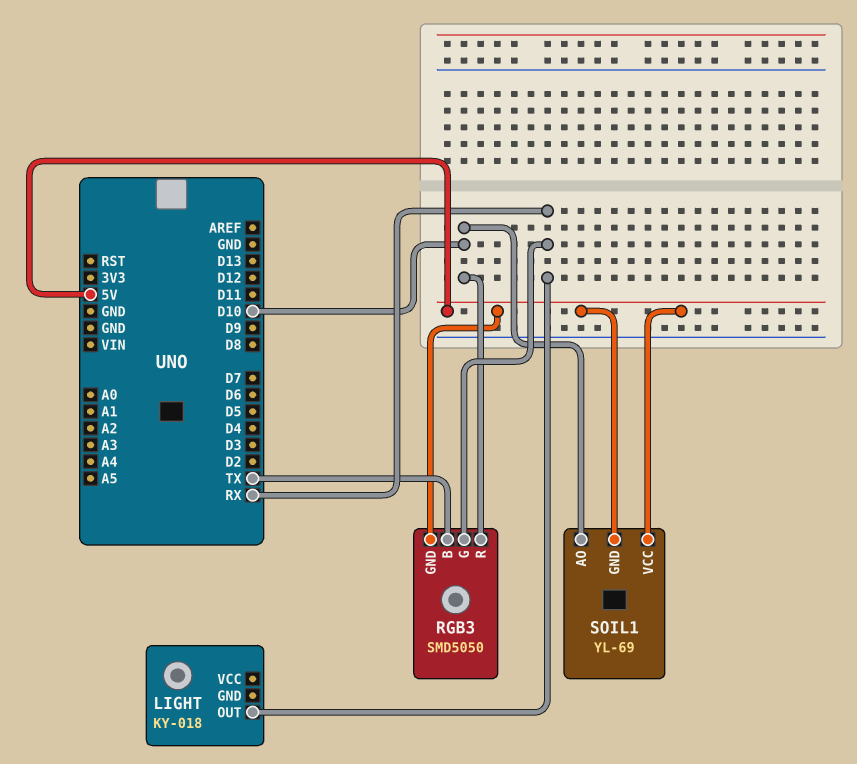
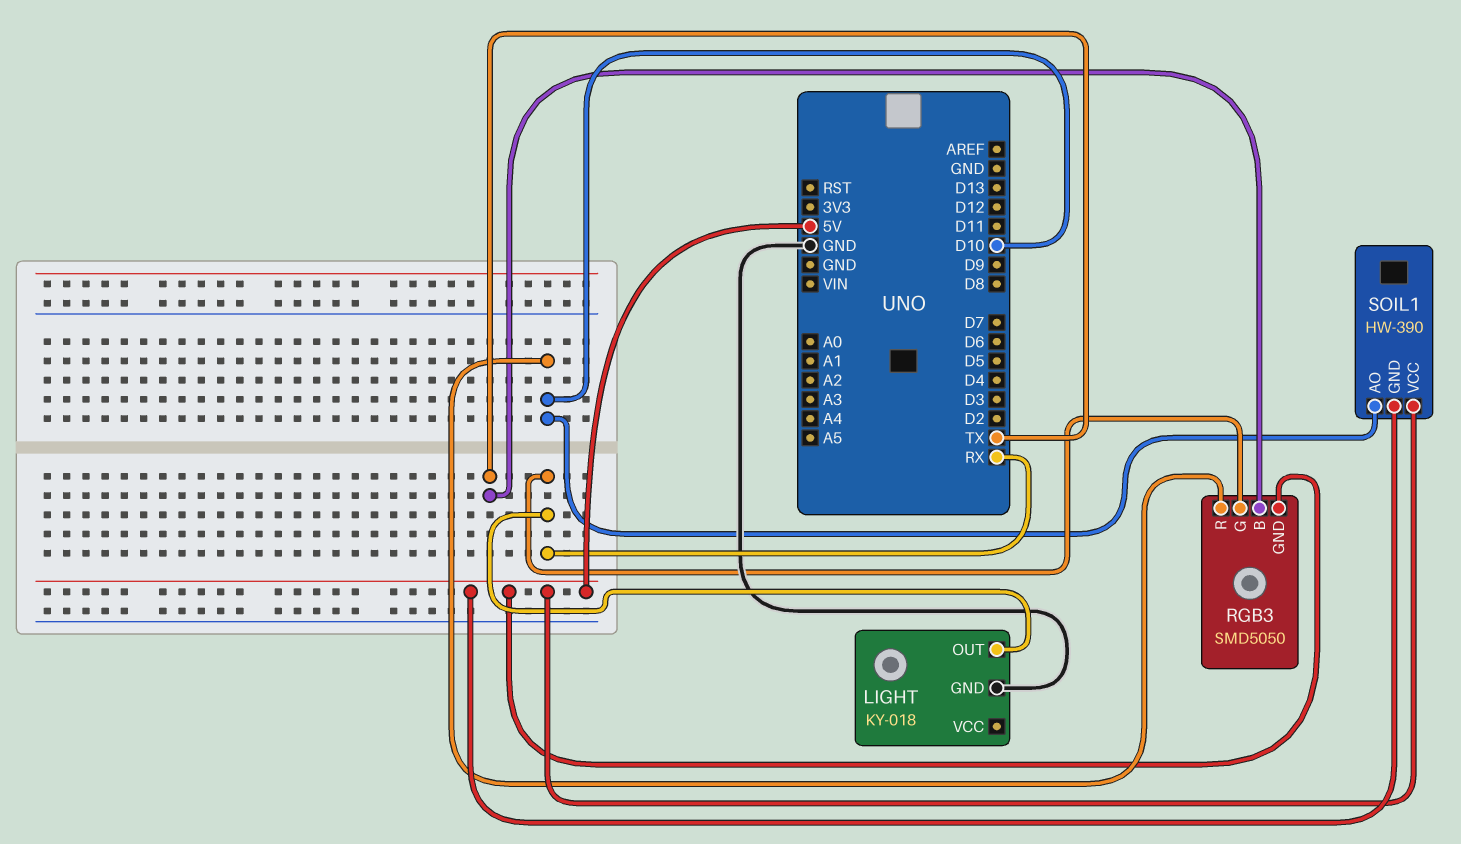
LIGHT pin GND: none -> GND
SOIL1: YL-69 -> HW-390

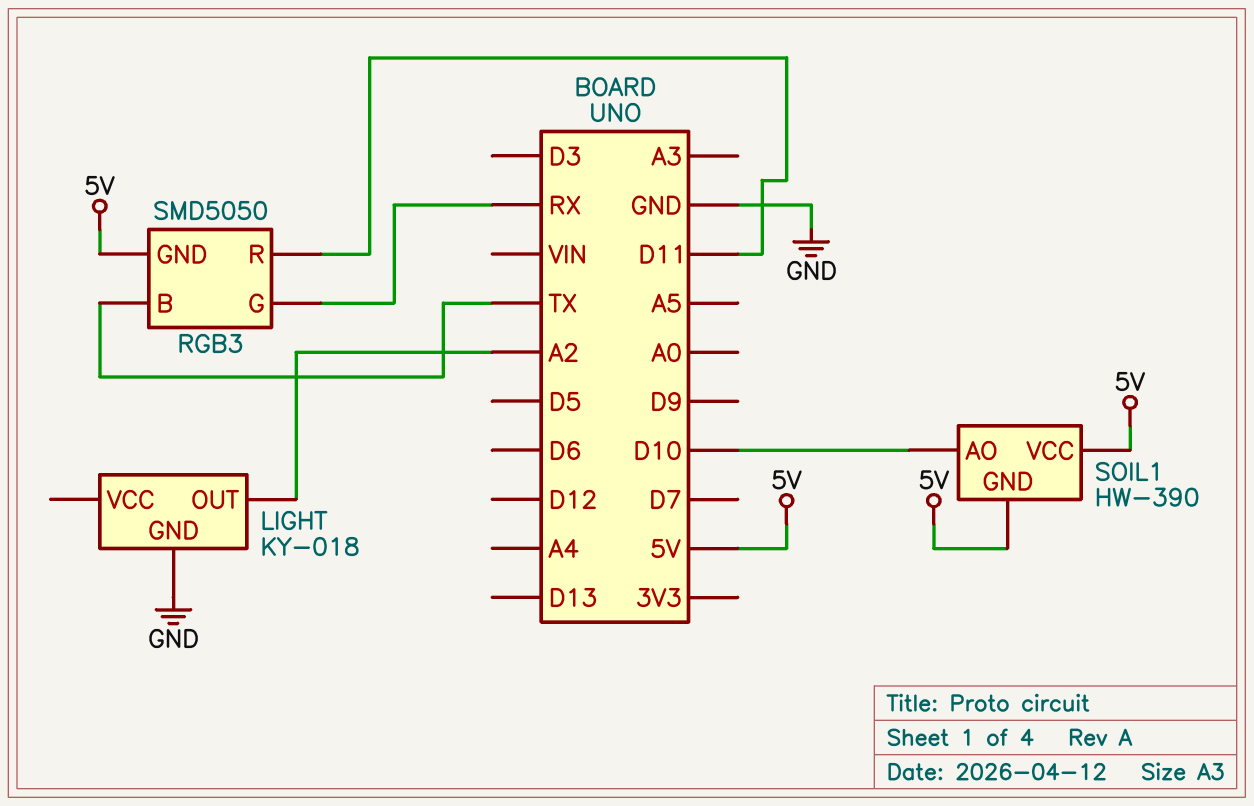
LIGHT pin OUT: RX -> A2
RGB3 pin R: D10 -> D11

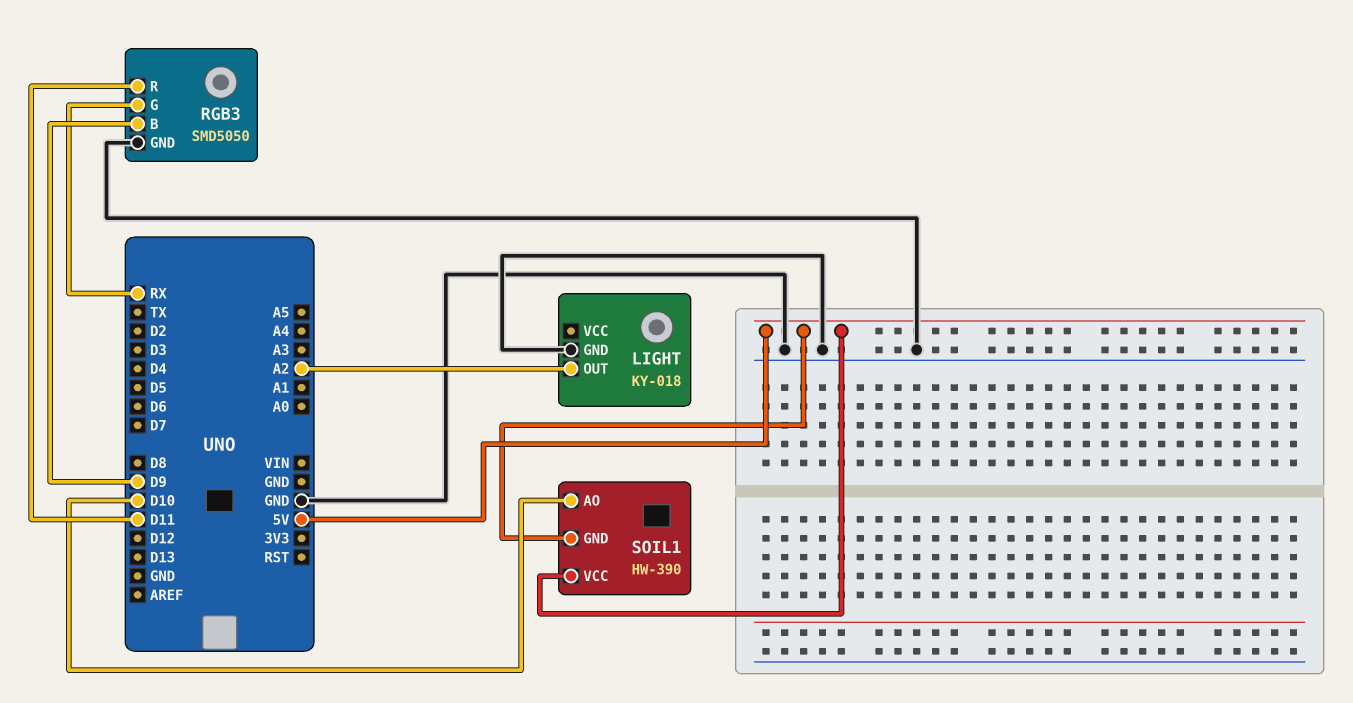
RGB3 pin B: TX -> D9
RGB3 pin GND: 5V -> GND

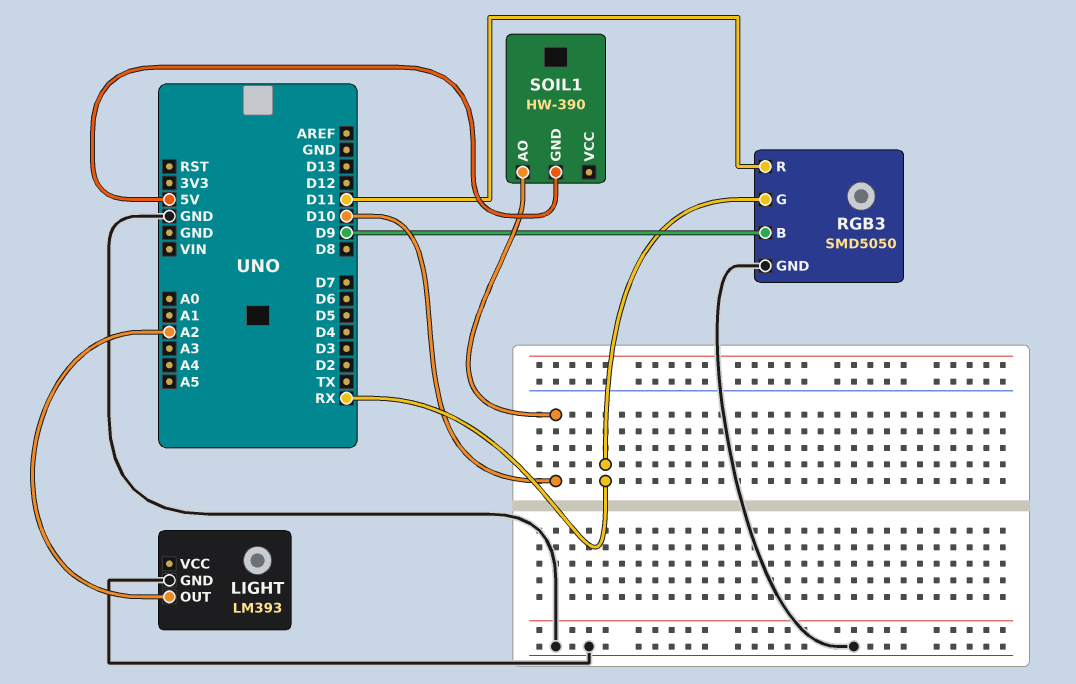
LIGHT: KY-018 -> LM393
SOIL1 pin VCC: 5V -> none

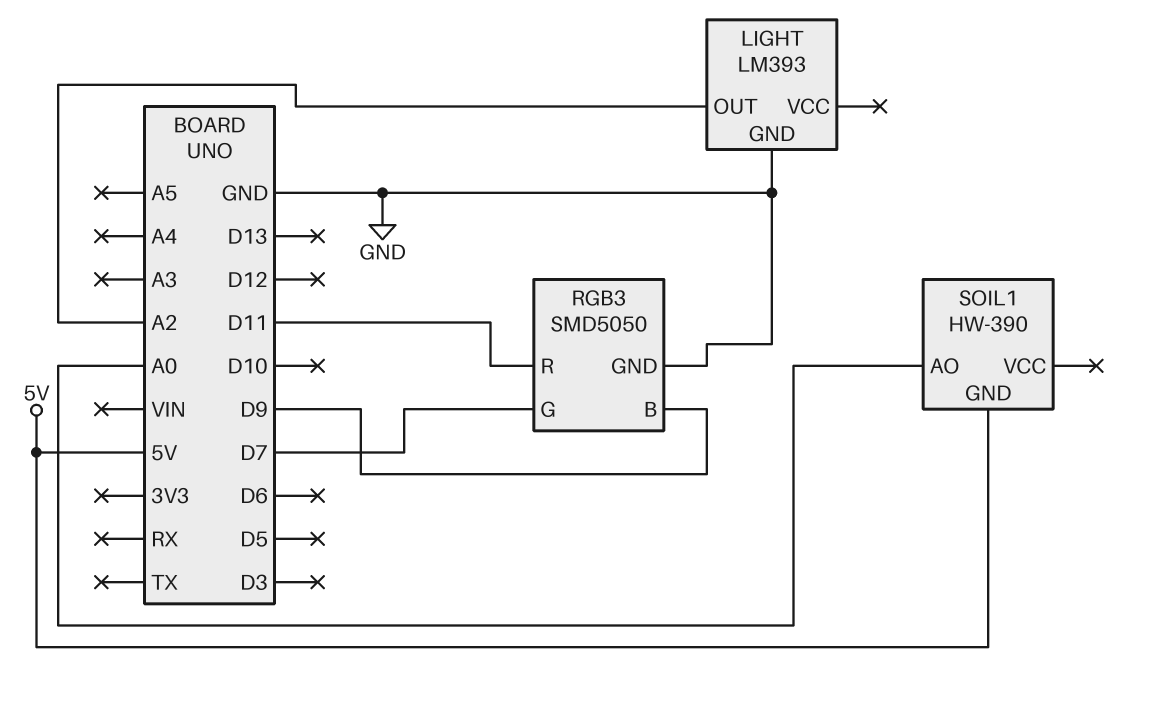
RGB3 pin G: RX -> D7
SOIL1 pin AO: D10 -> A0

